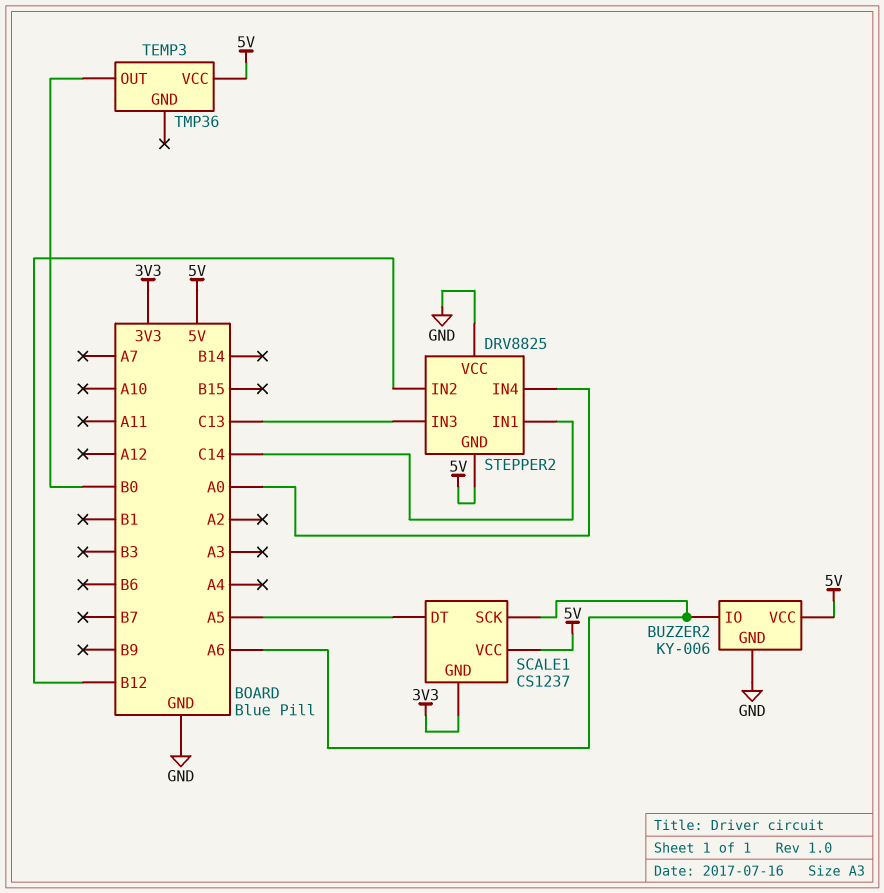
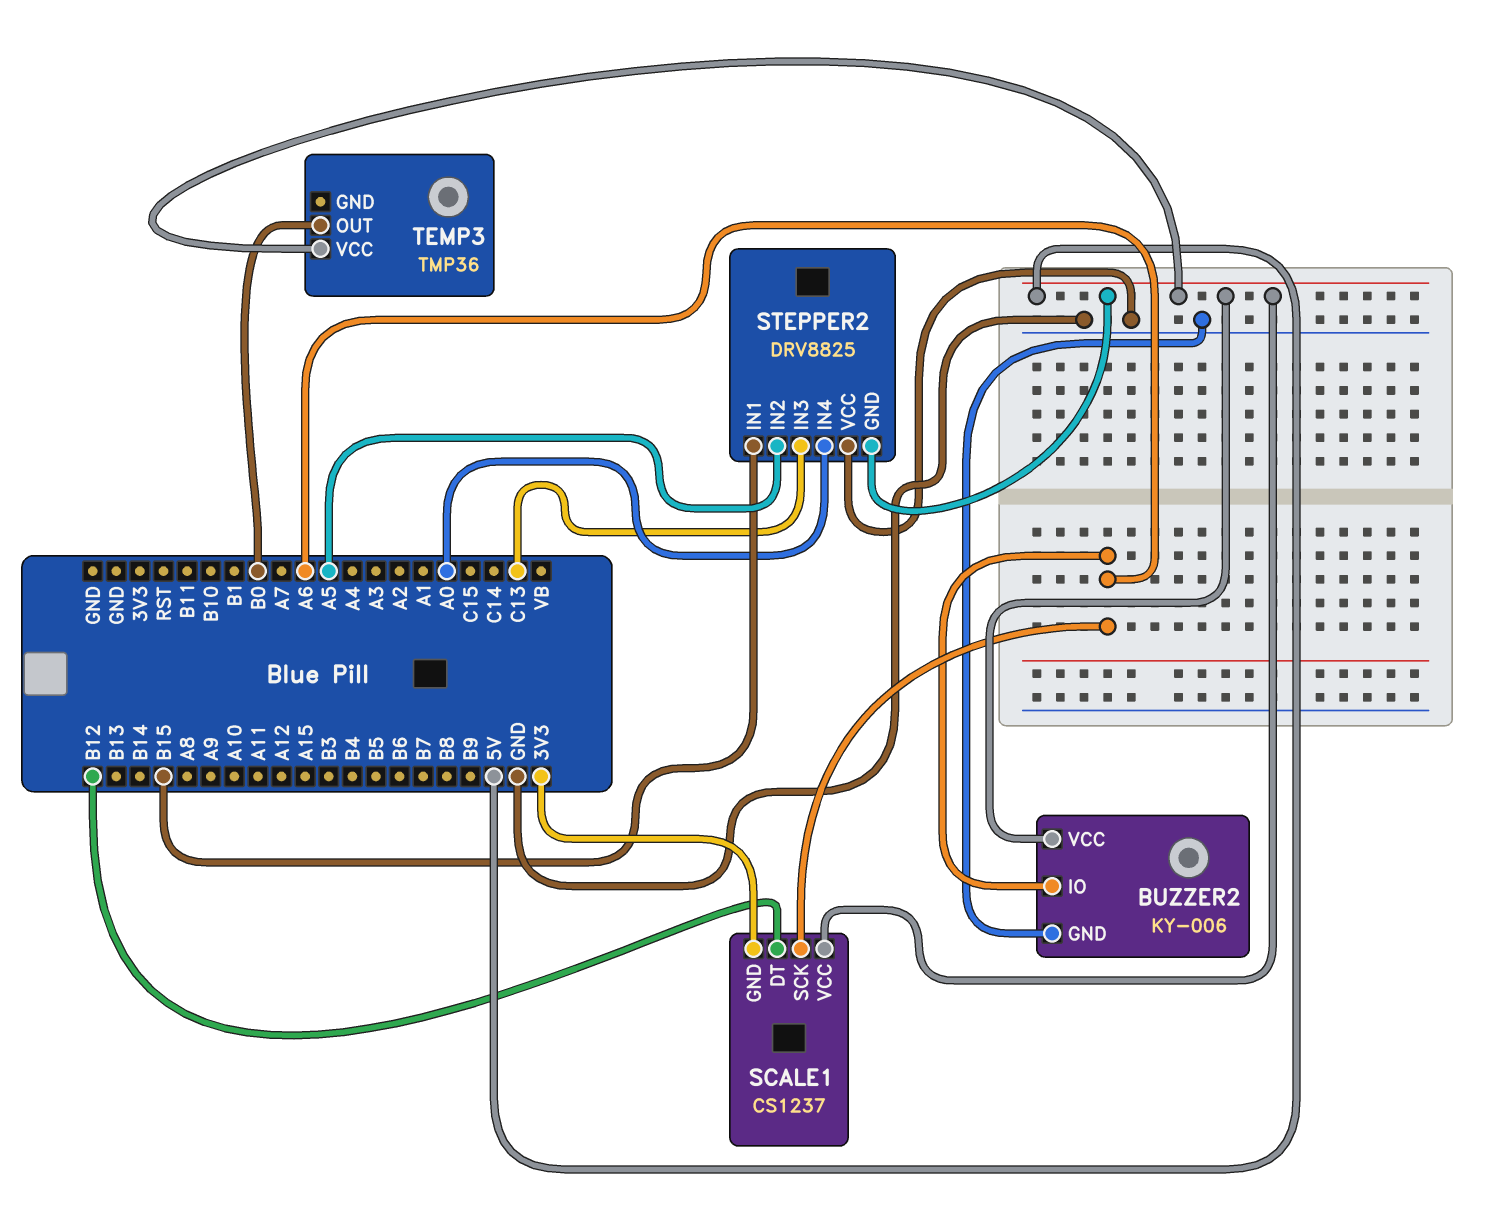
SCALE1 pin DT: A5 -> B12
STEPPER2 pin IN1: C14 -> B15
STEPPER2 pin IN2: B12 -> A5

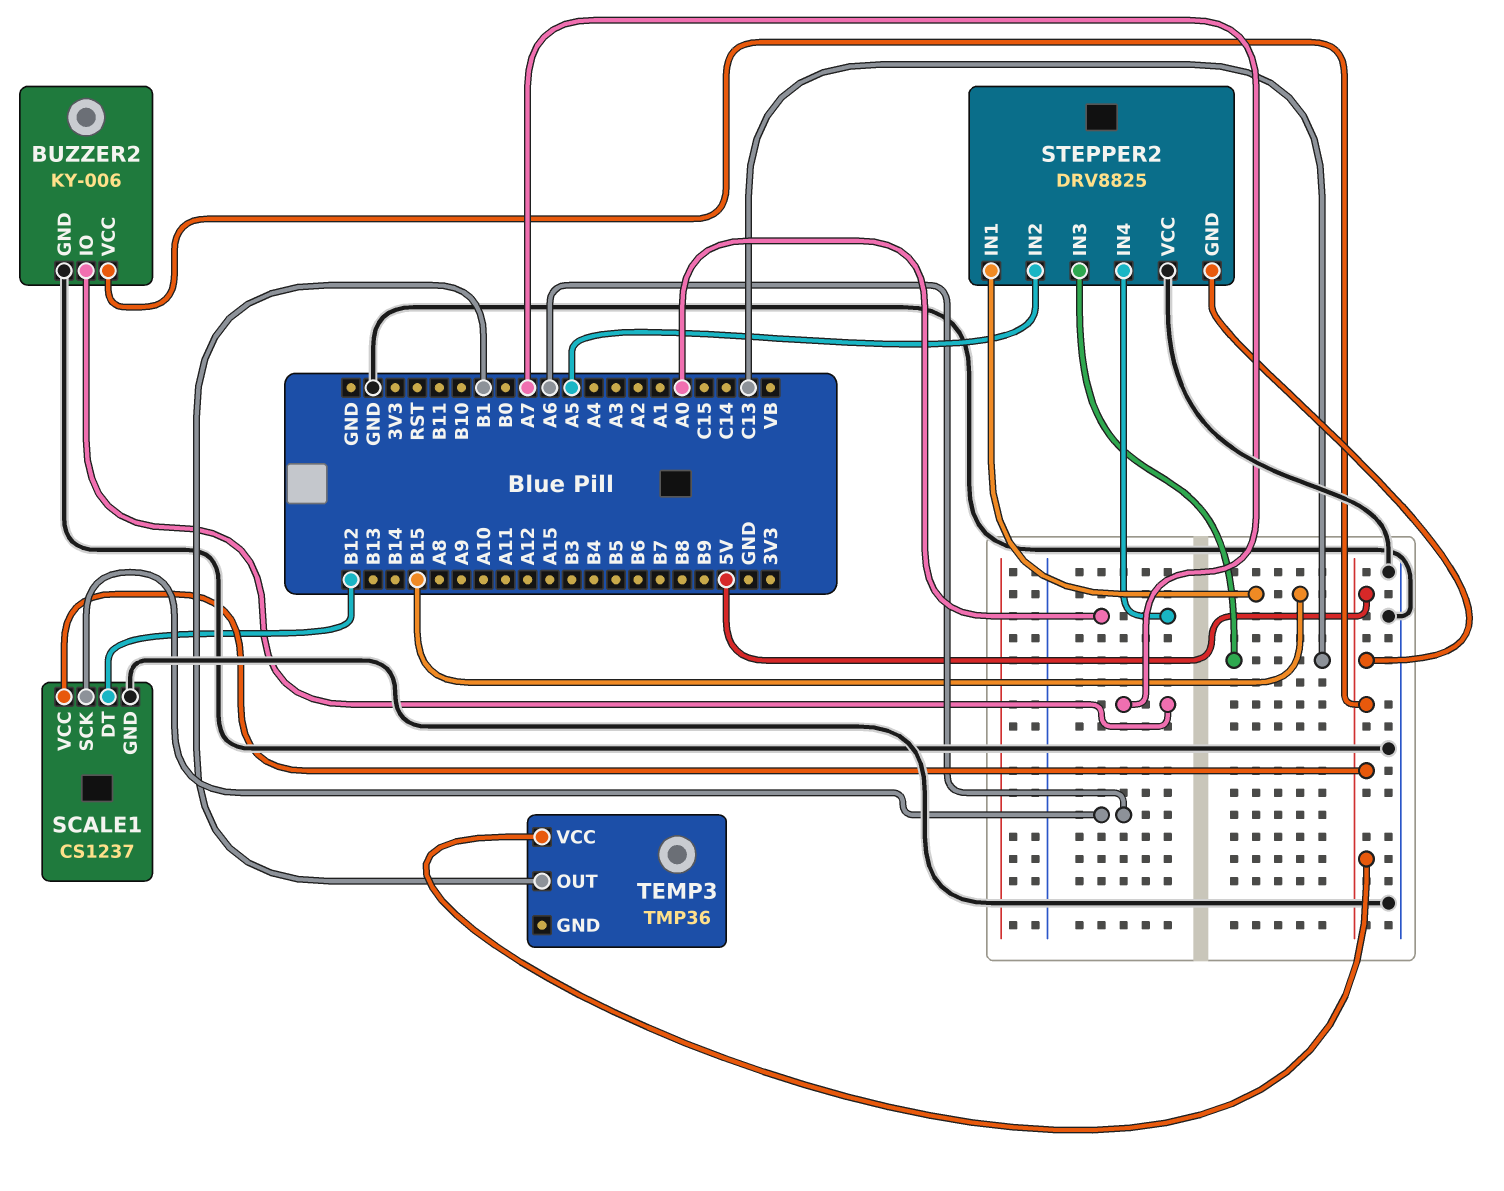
BUZZER2 pin IO: A6 -> A7
SCALE1 pin GND: 3V3 -> GND
TEMP3 pin OUT: B0 -> B1

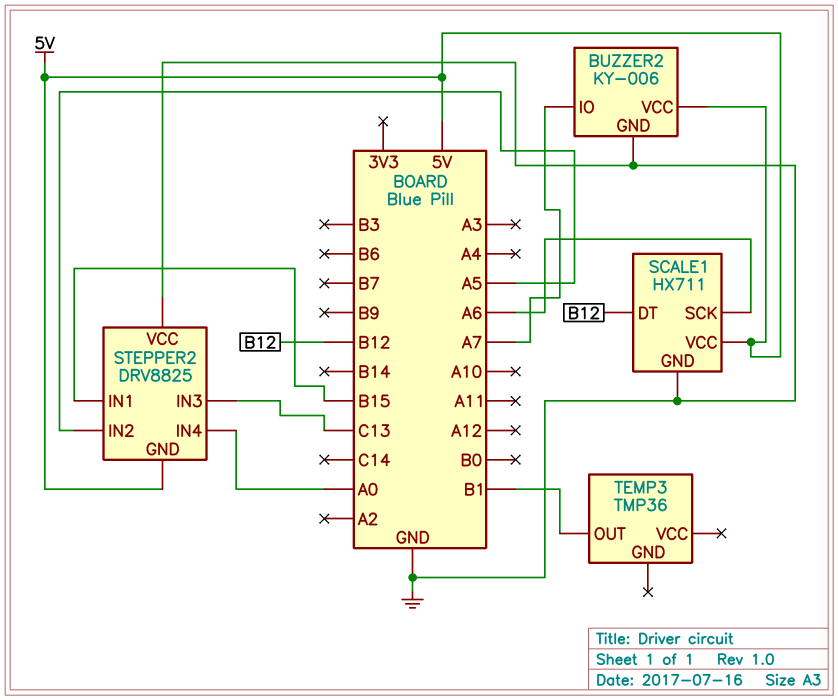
SCALE1: CS1237 -> HX711
TEMP3 pin VCC: 5V -> none

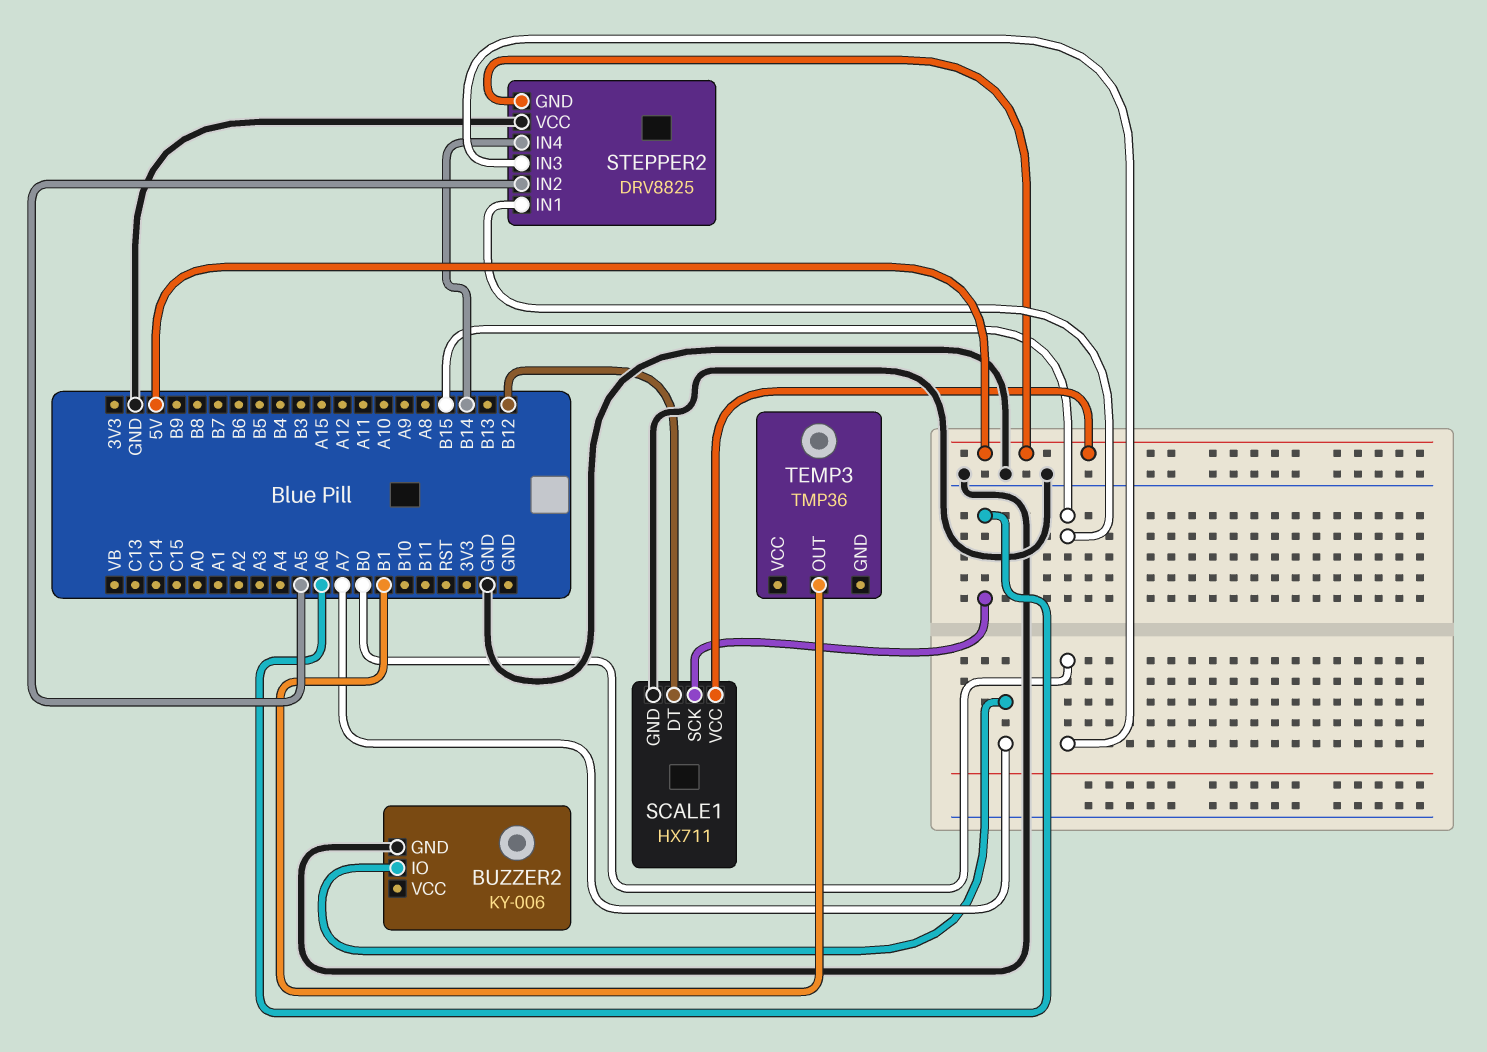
BUZZER2 pin VCC: 5V -> none
STEPPER2 pin IN3: C13 -> B0
STEPPER2 pin IN4: A0 -> B14

